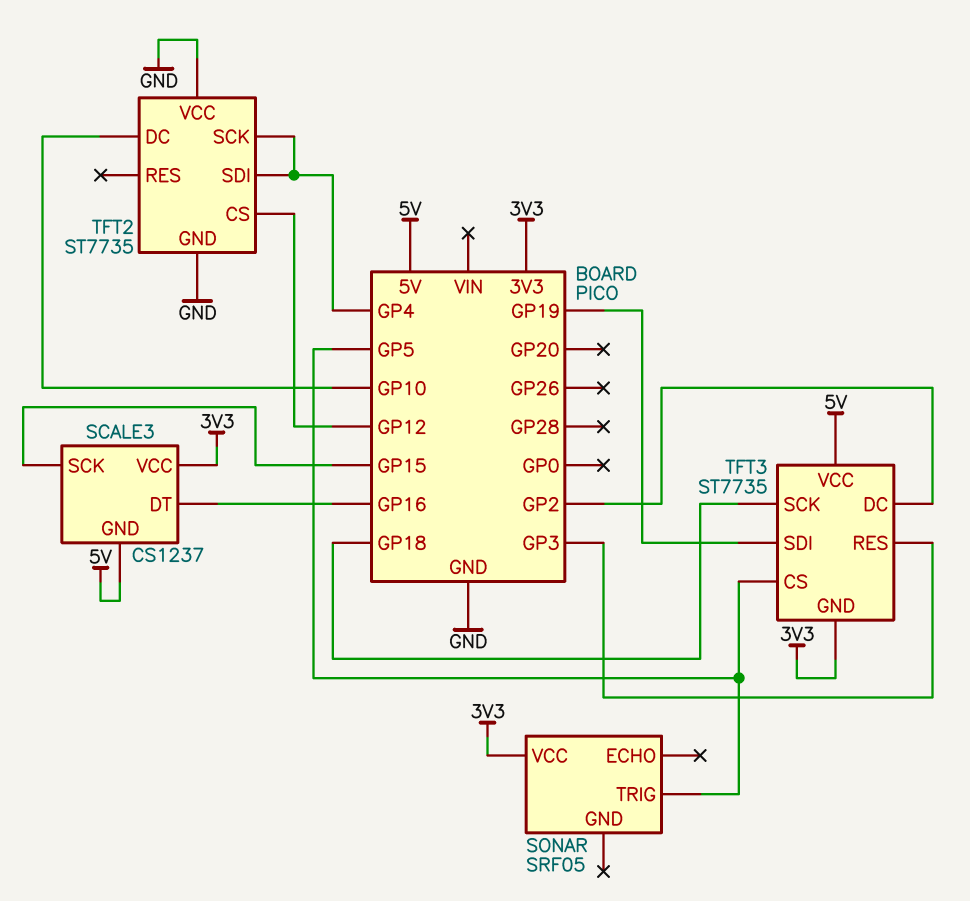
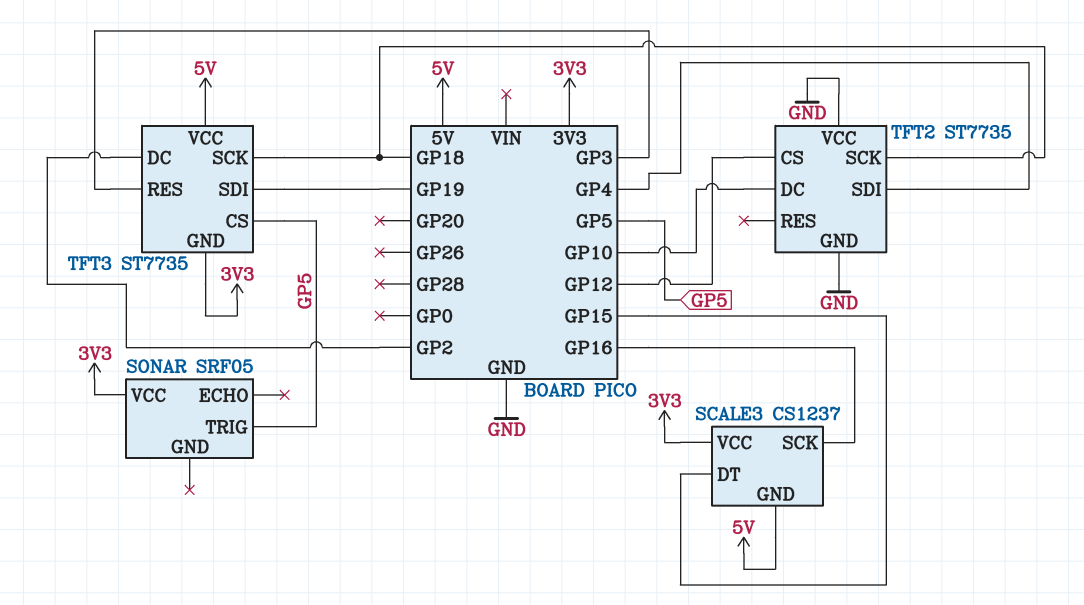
SCALE3 pin DT: GP16 -> GP15
SCALE3 pin SCK: GP15 -> GP16
TFT2 pin SCK: GP4 -> GP18

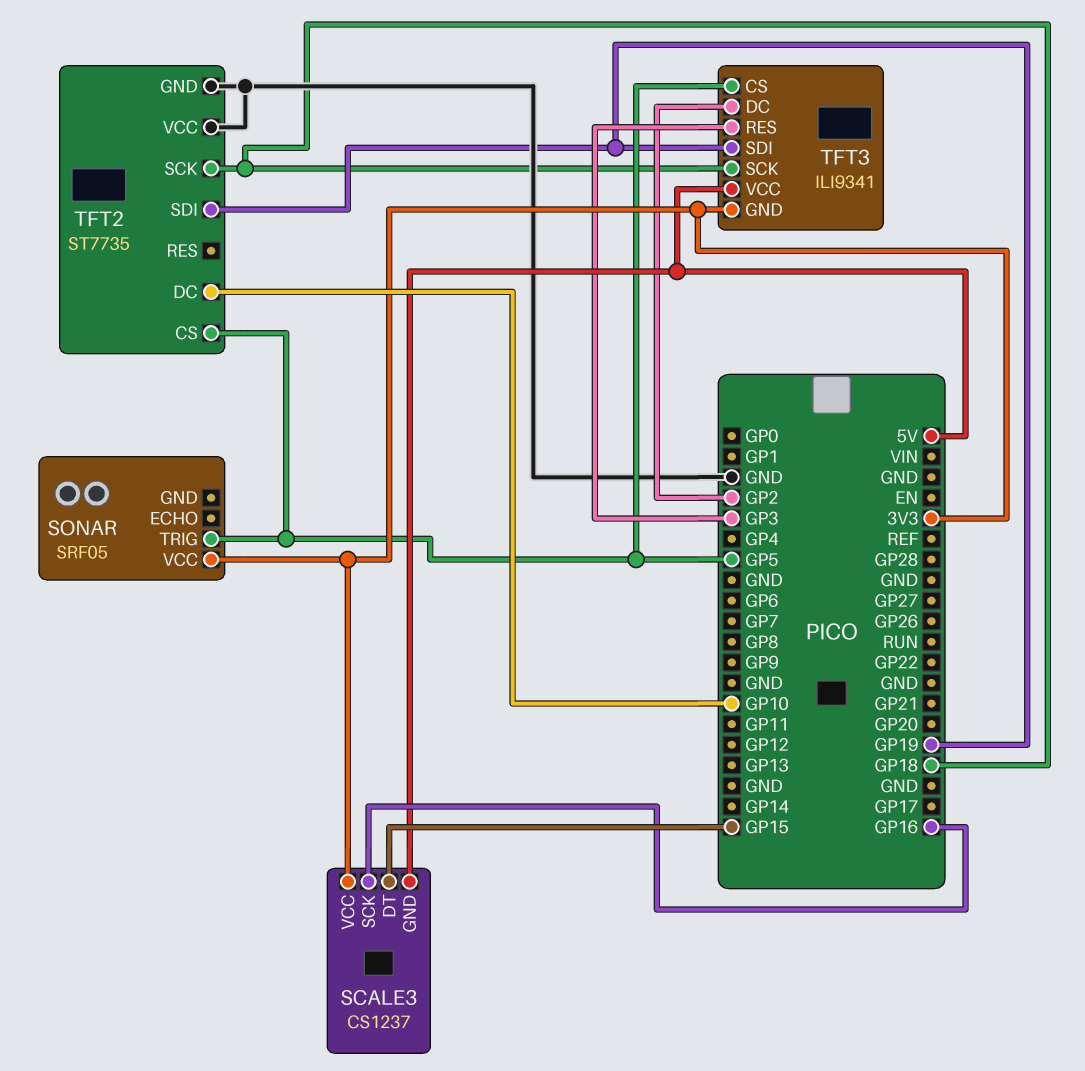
TFT2 pin CS: GP12 -> GP5
TFT2 pin SDI: GP4 -> GP19
TFT3: ST7735 -> ILI9341

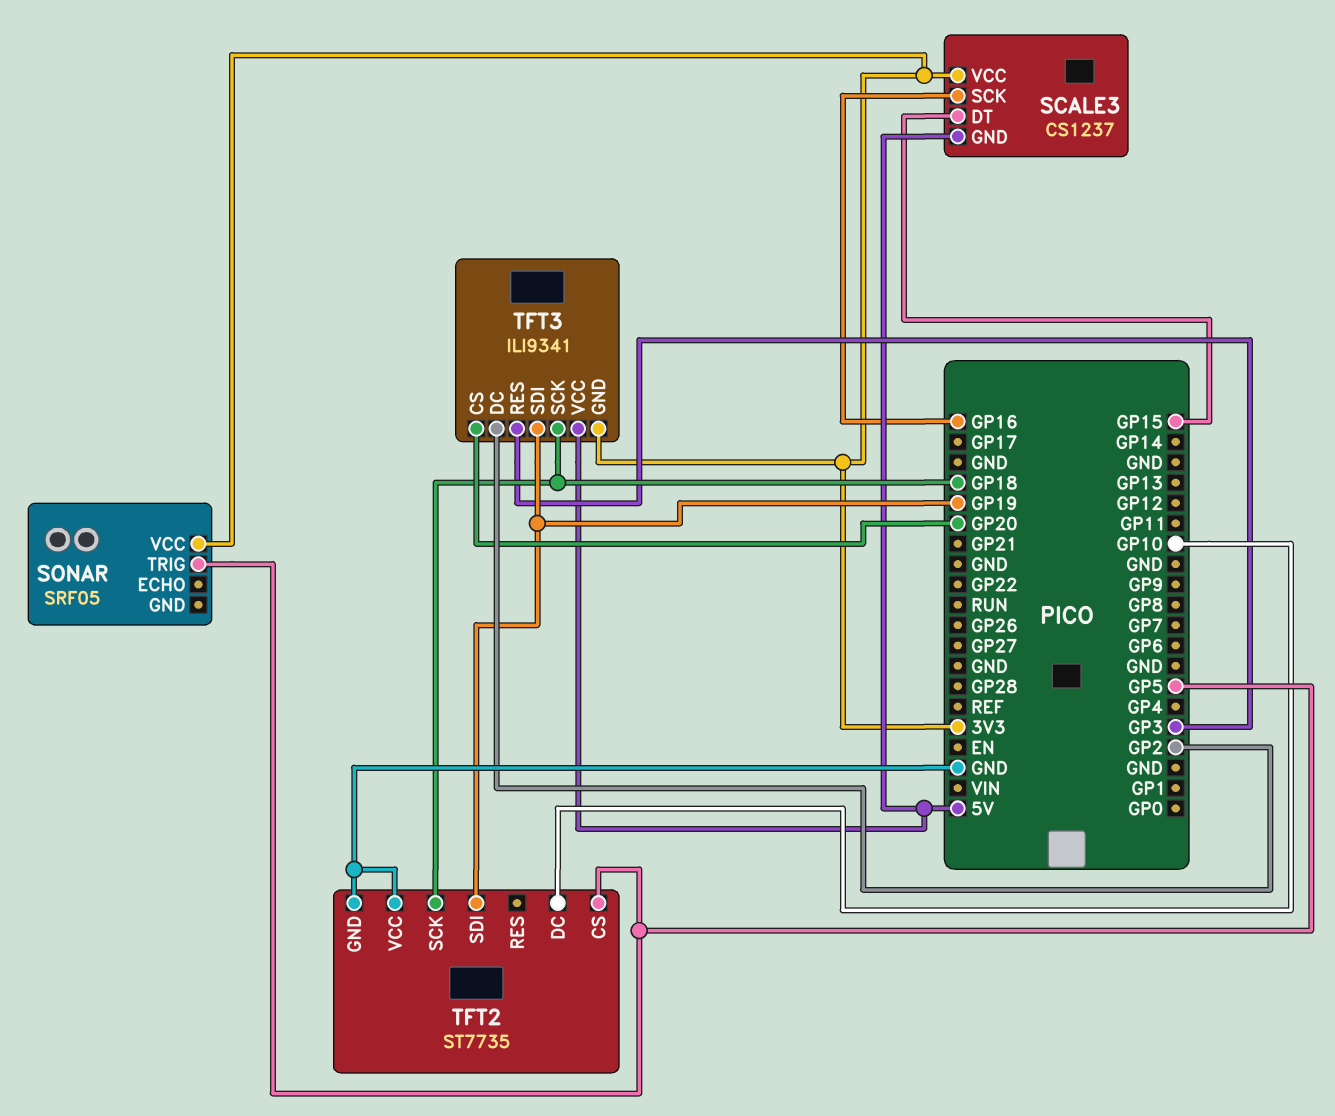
TFT3 pin CS: GP5 -> GP20

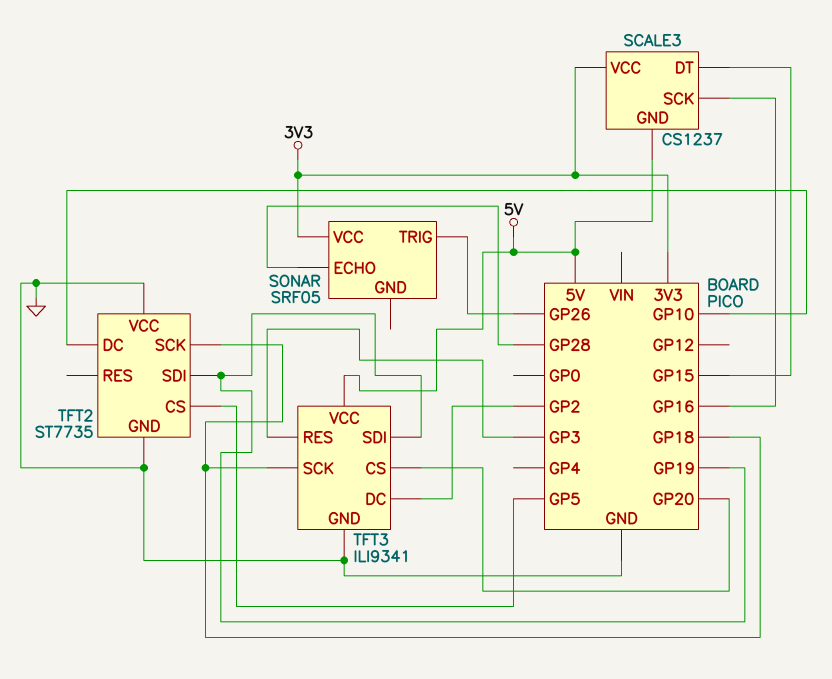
SONAR pin ECHO: none -> GP28
SONAR pin TRIG: GP5 -> GP26
TFT3 pin GND: 3V3 -> GND

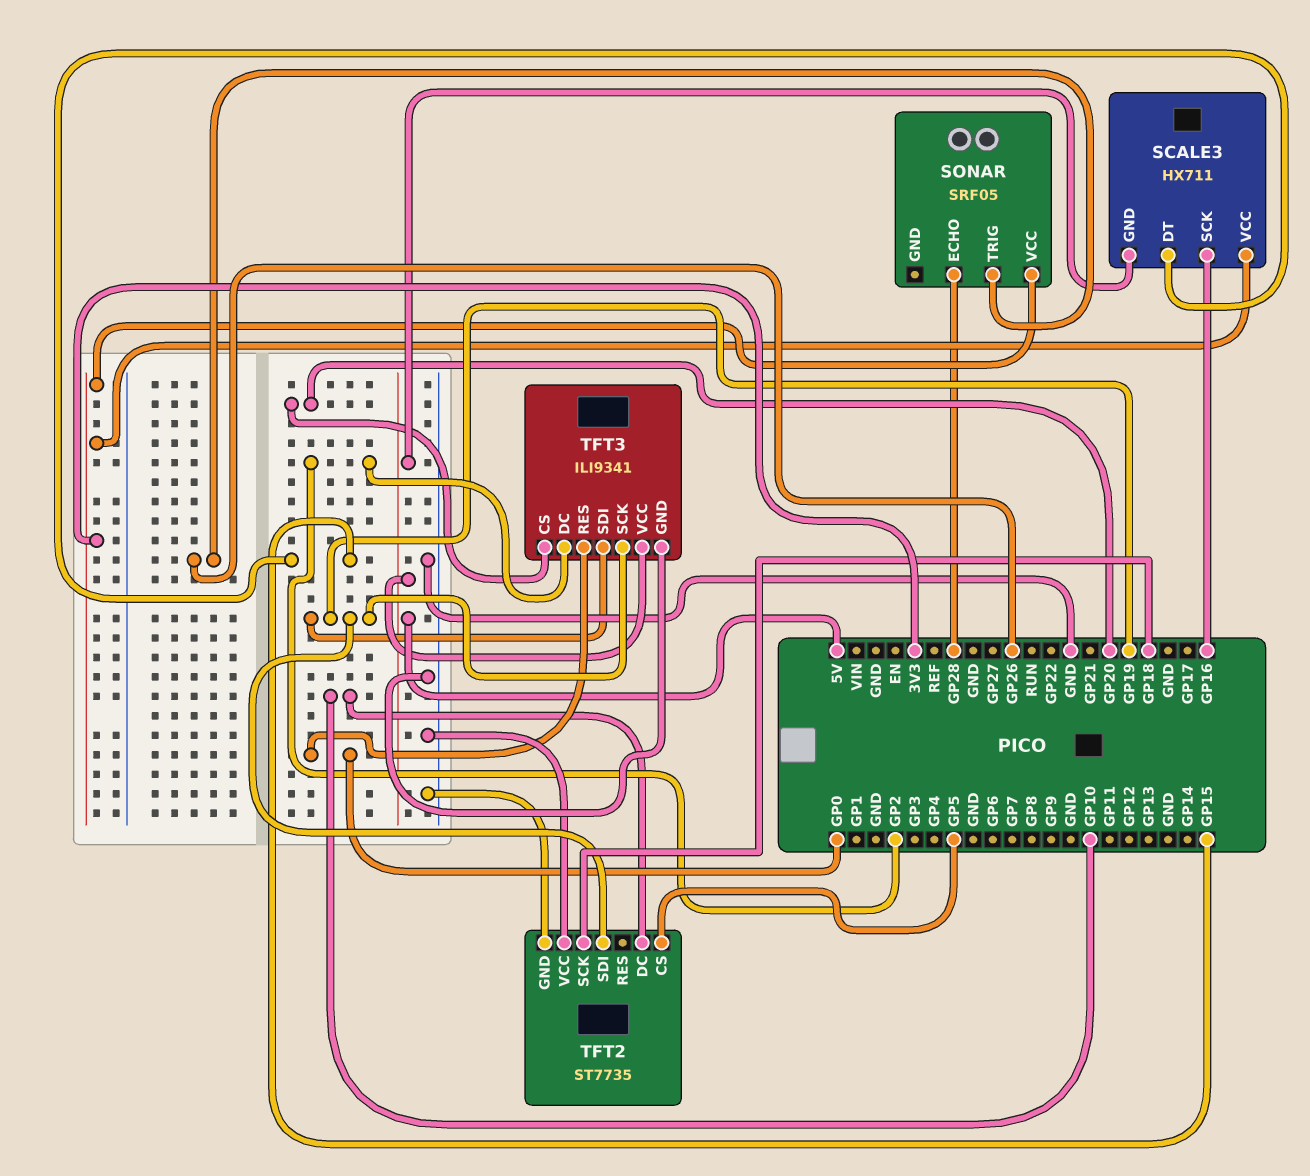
SCALE3: CS1237 -> HX711
TFT3 pin RES: GP3 -> GP0
TFT3 pin SCK: GP18 -> GP19

